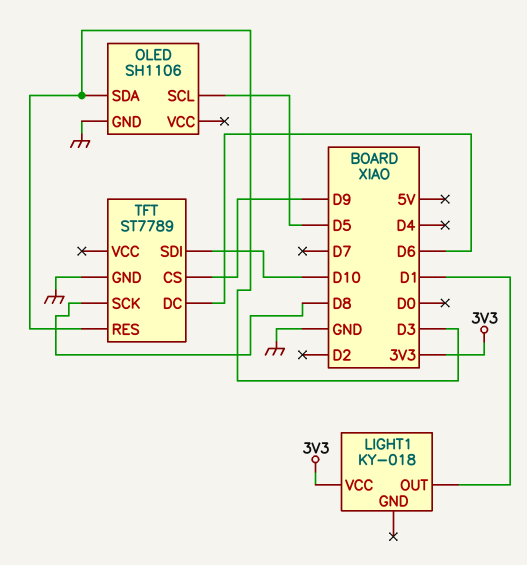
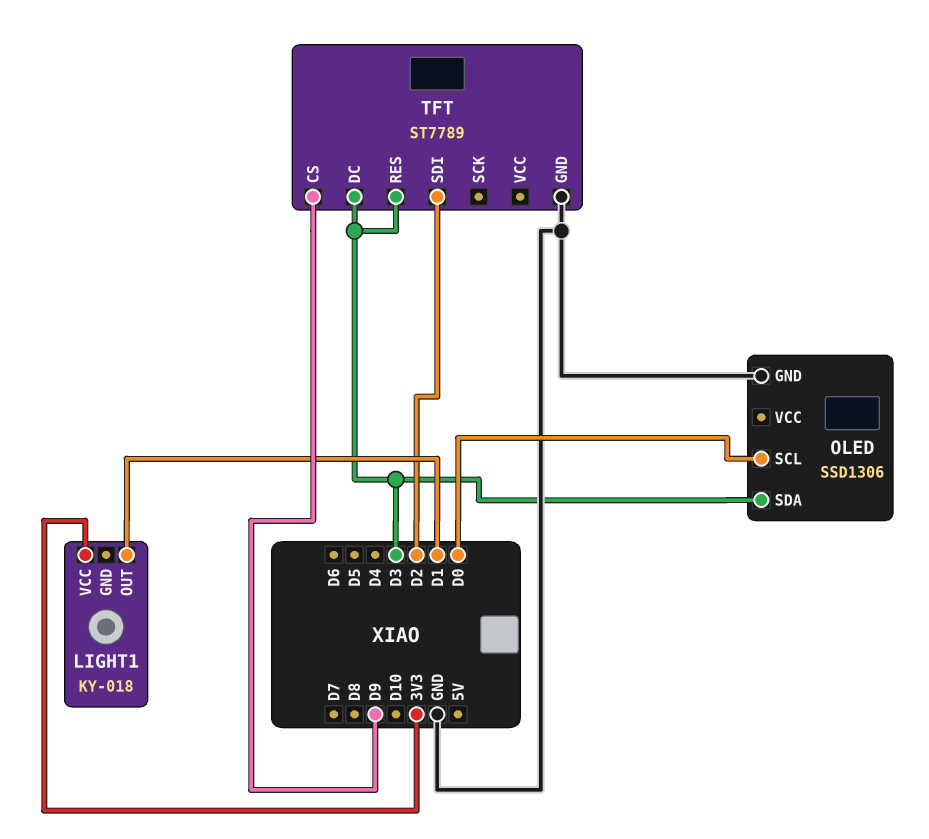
OLED: SH1106 -> SSD1306
OLED pin SCL: D5 -> D0
TFT pin DC: D6 -> D3
TFT pin SCK: D8 -> none
TFT pin SDI: D10 -> D2

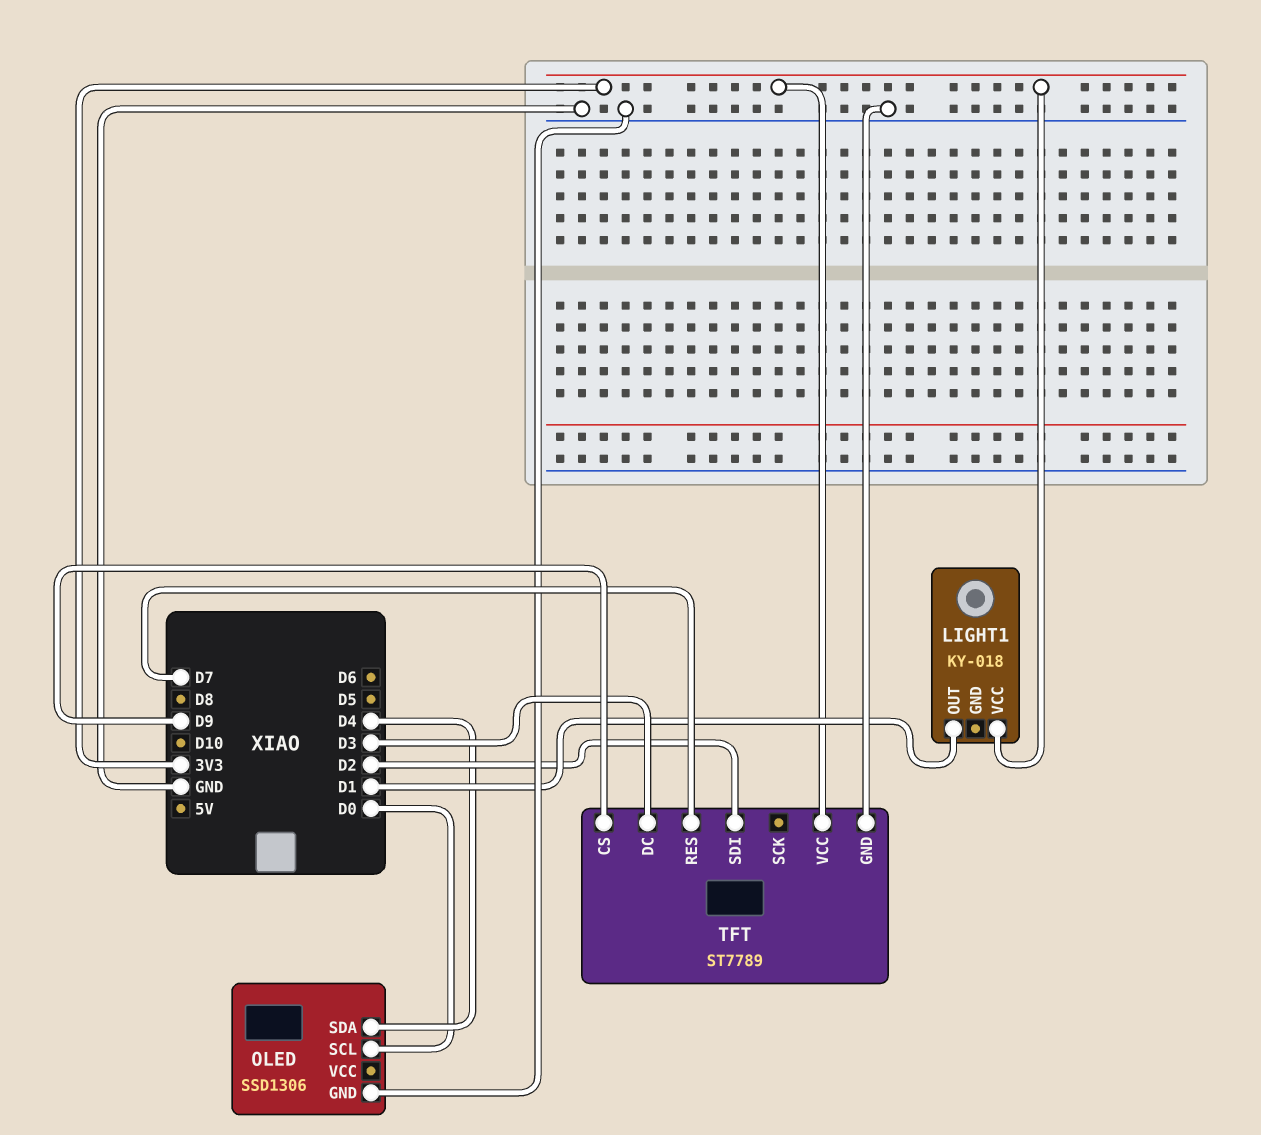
OLED pin SDA: D3 -> D4
TFT pin RES: D3 -> D7
TFT pin VCC: none -> 3V3

